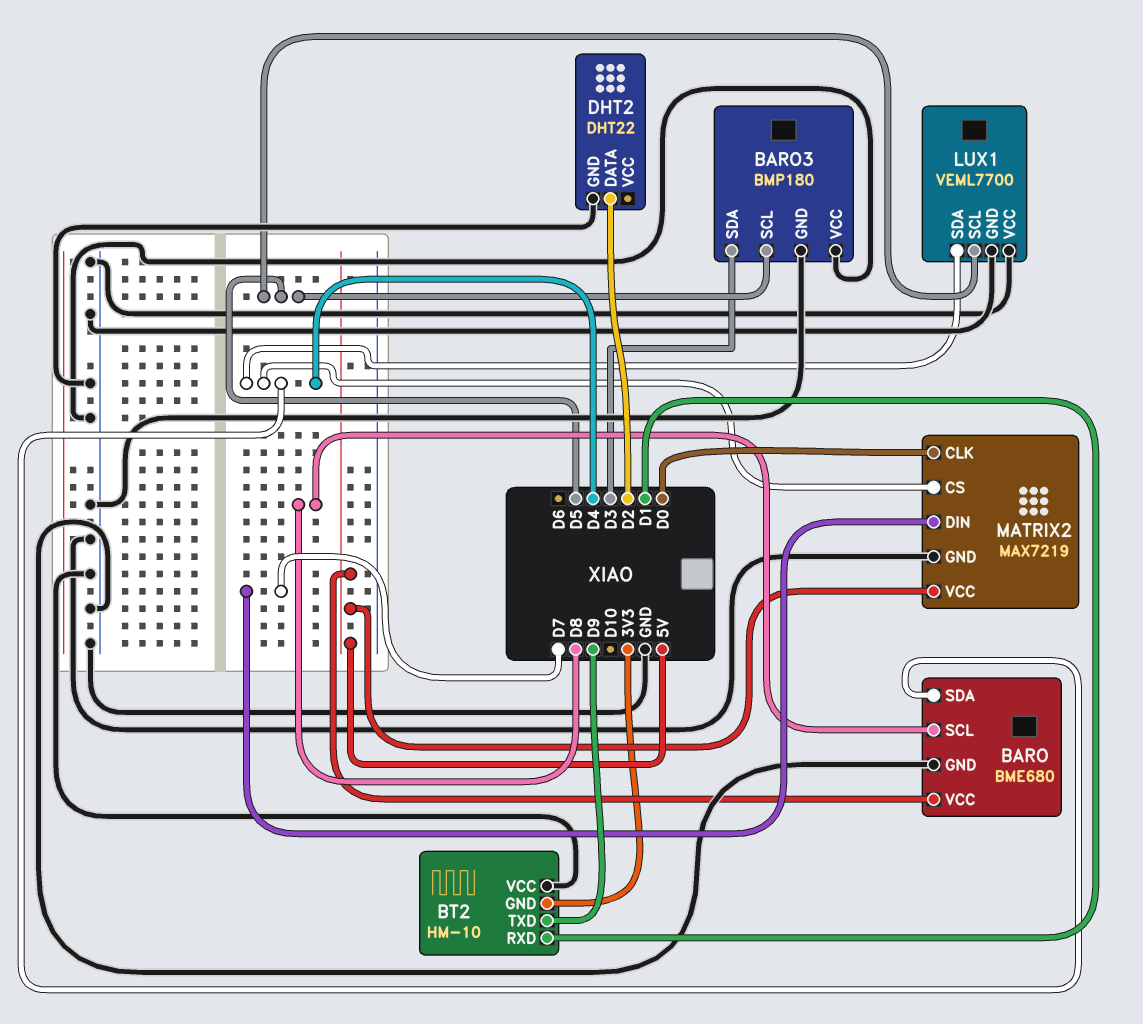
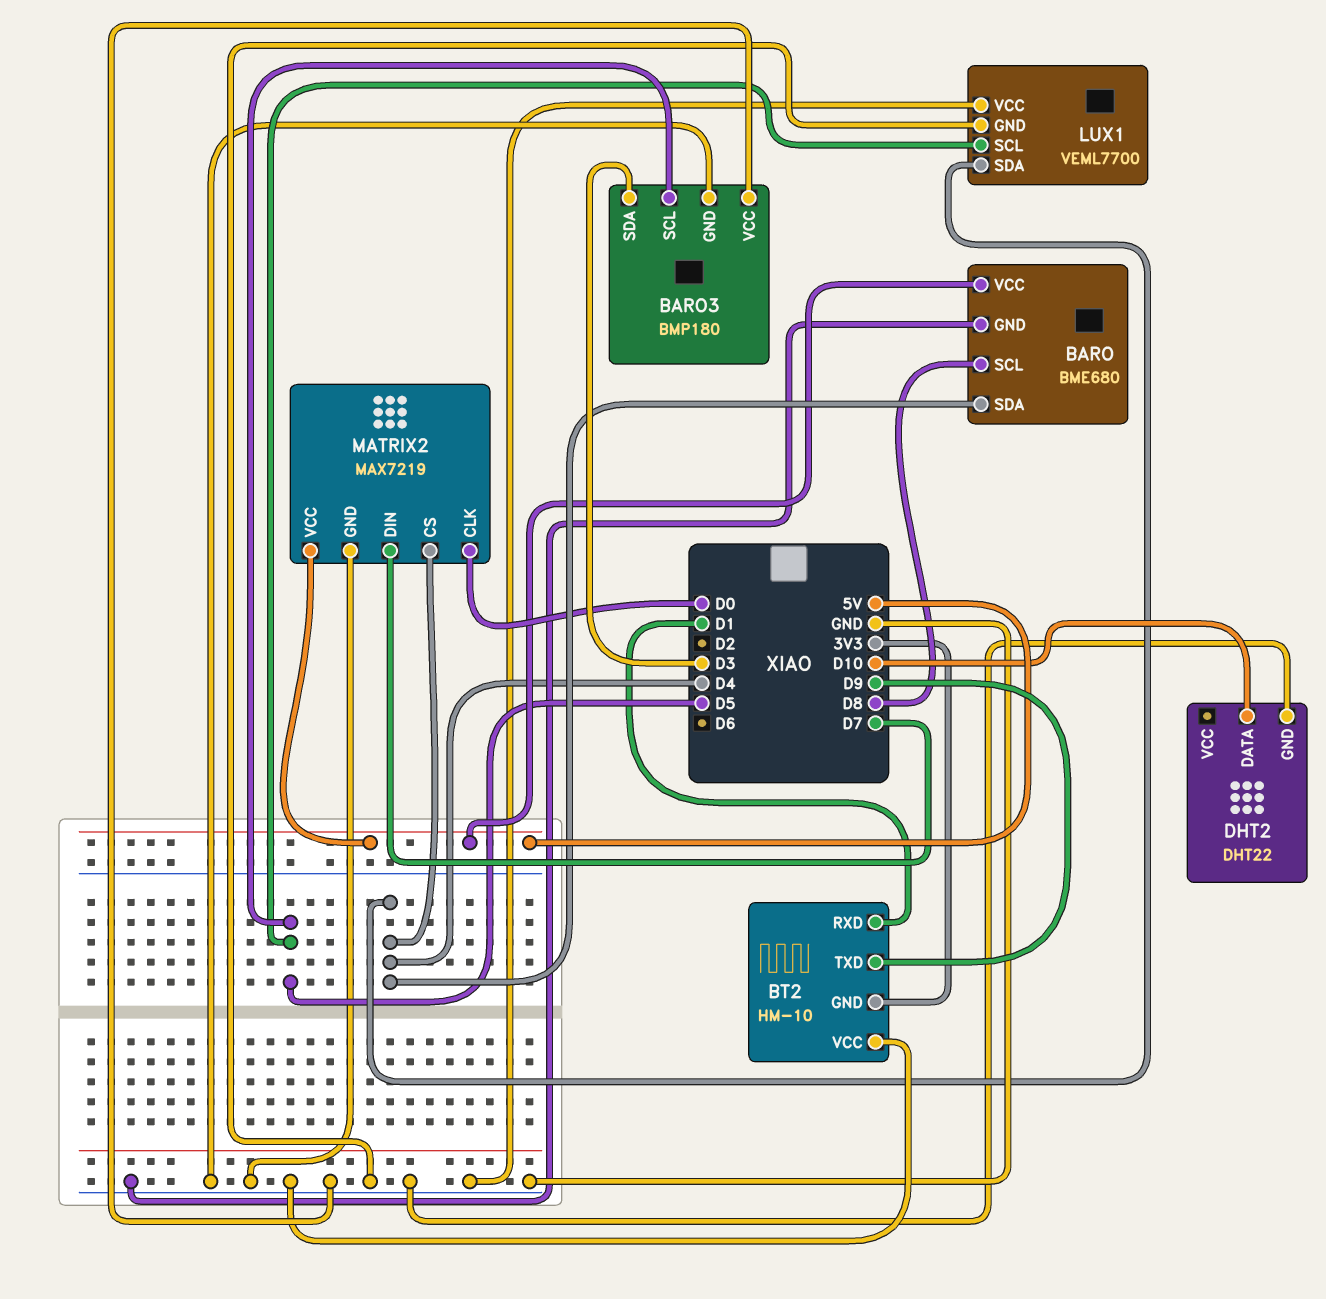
DHT2 pin DATA: D2 -> D10

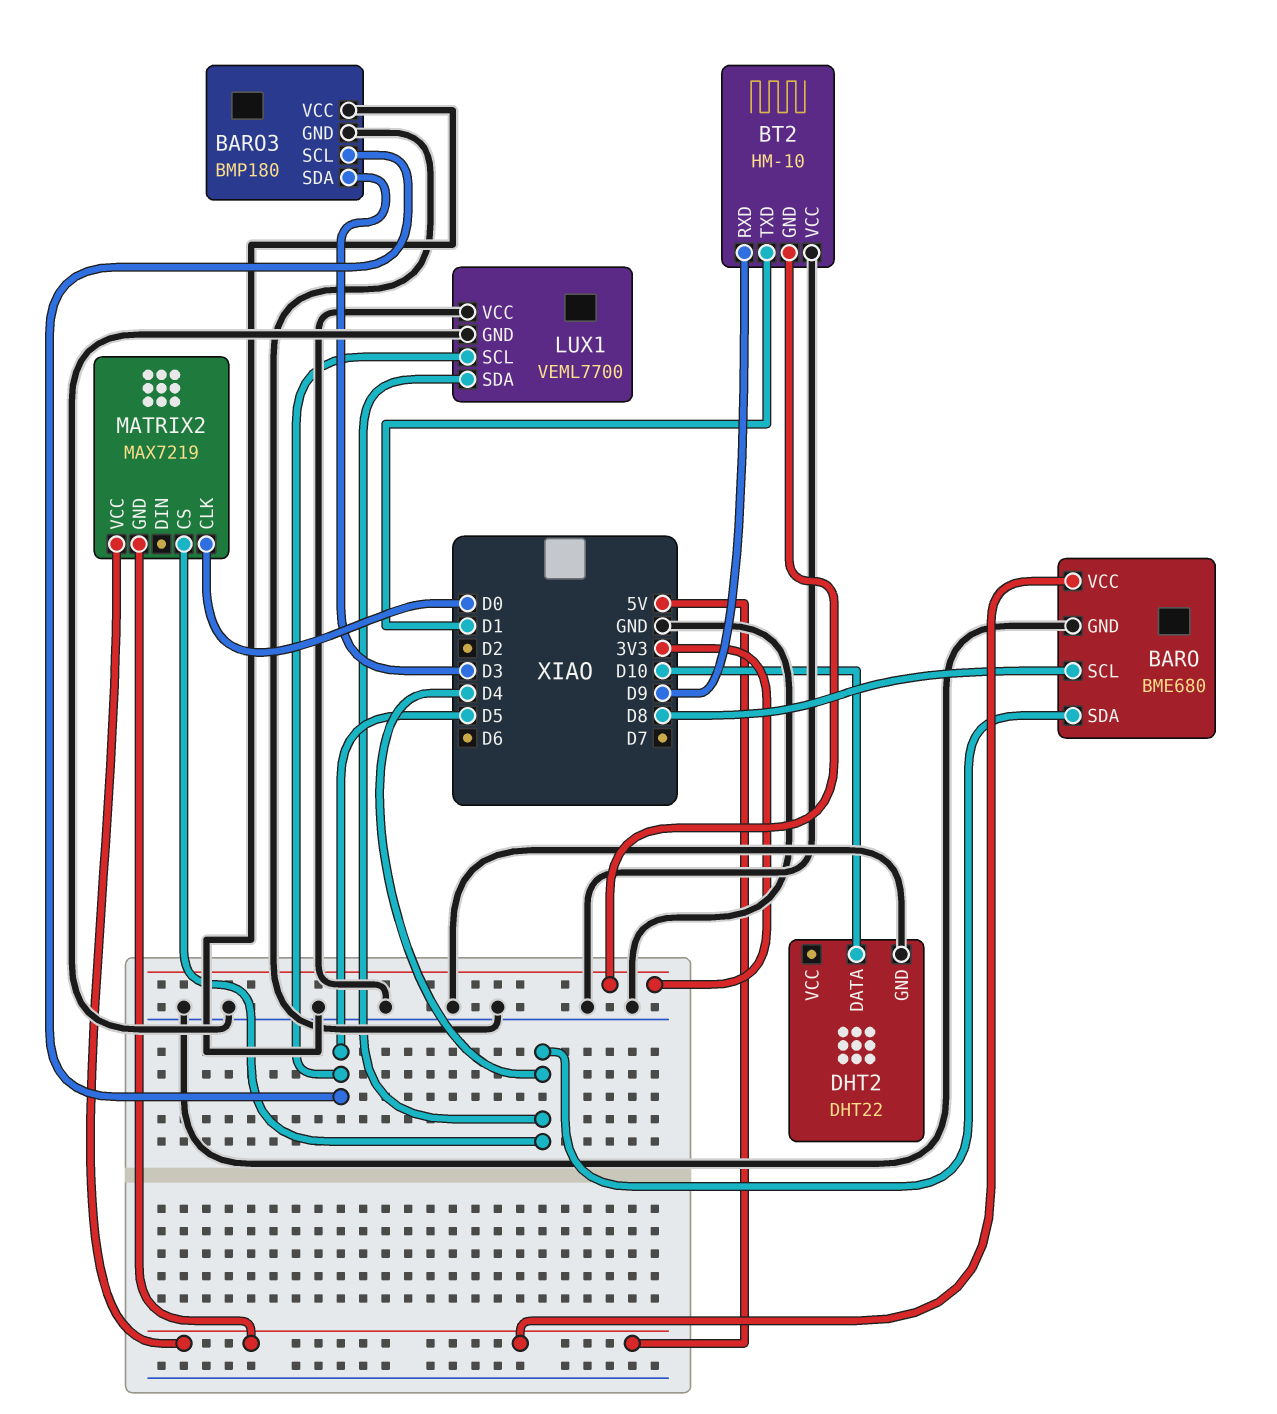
BT2 pin RXD: D1 -> D9
BT2 pin TXD: D9 -> D1
MATRIX2 pin DIN: D7 -> none
MATRIX2 pin GND: GND -> 5V

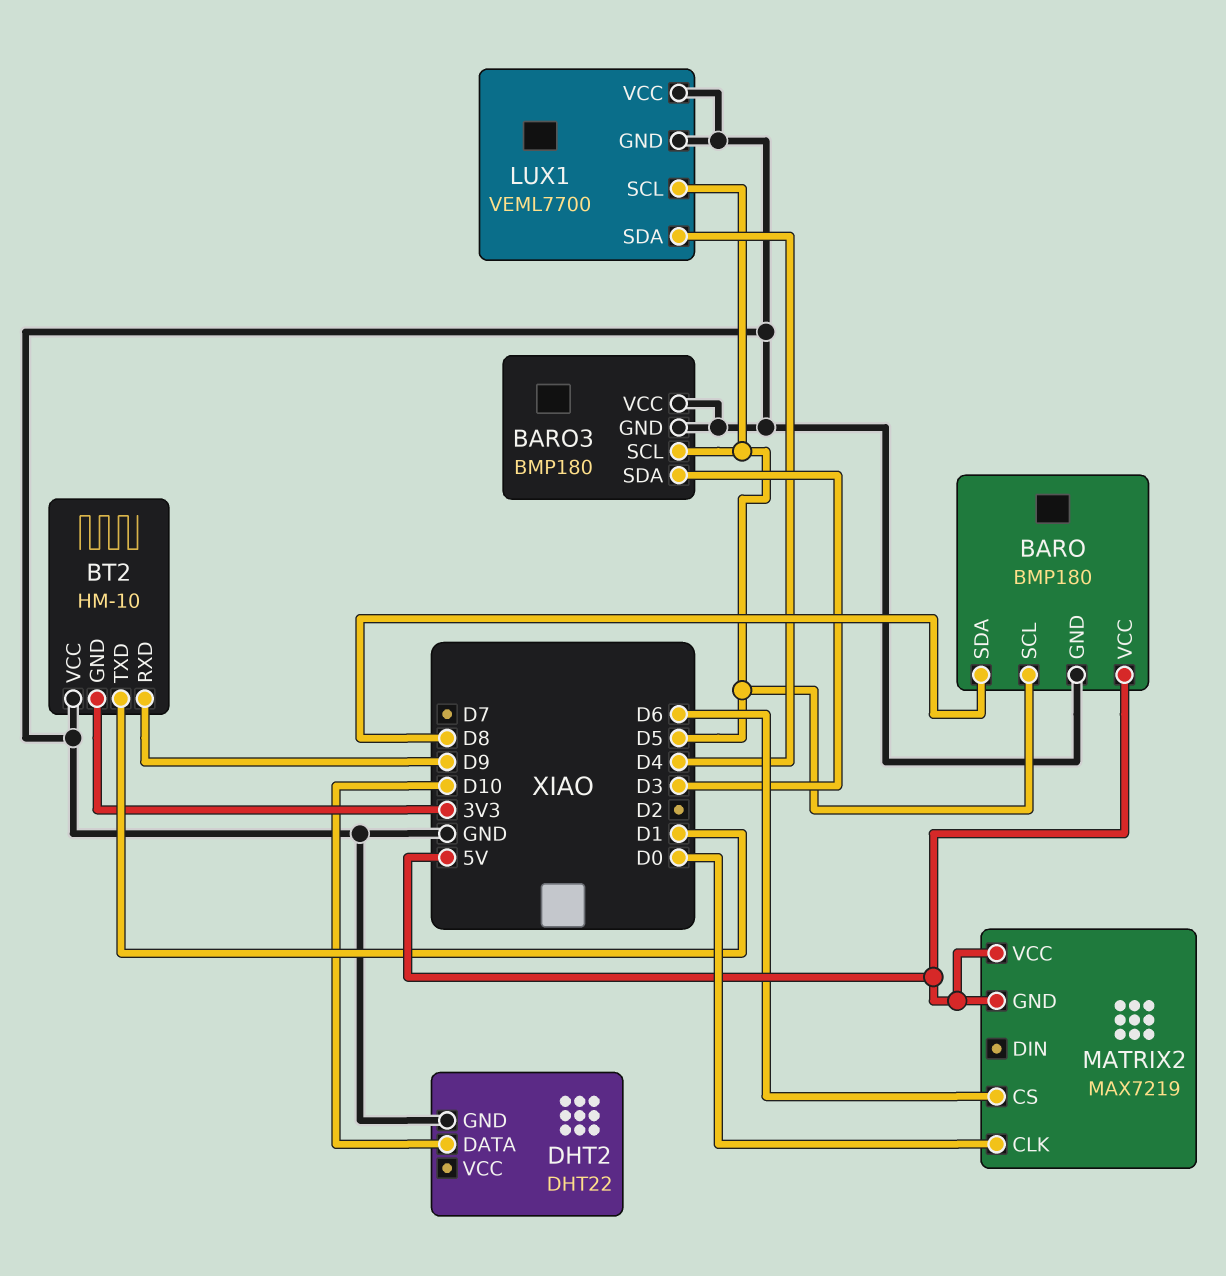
BARO: BME680 -> BMP180
BARO pin SCL: D8 -> D5
BARO pin SDA: D4 -> D8
MATRIX2 pin CS: D4 -> D6

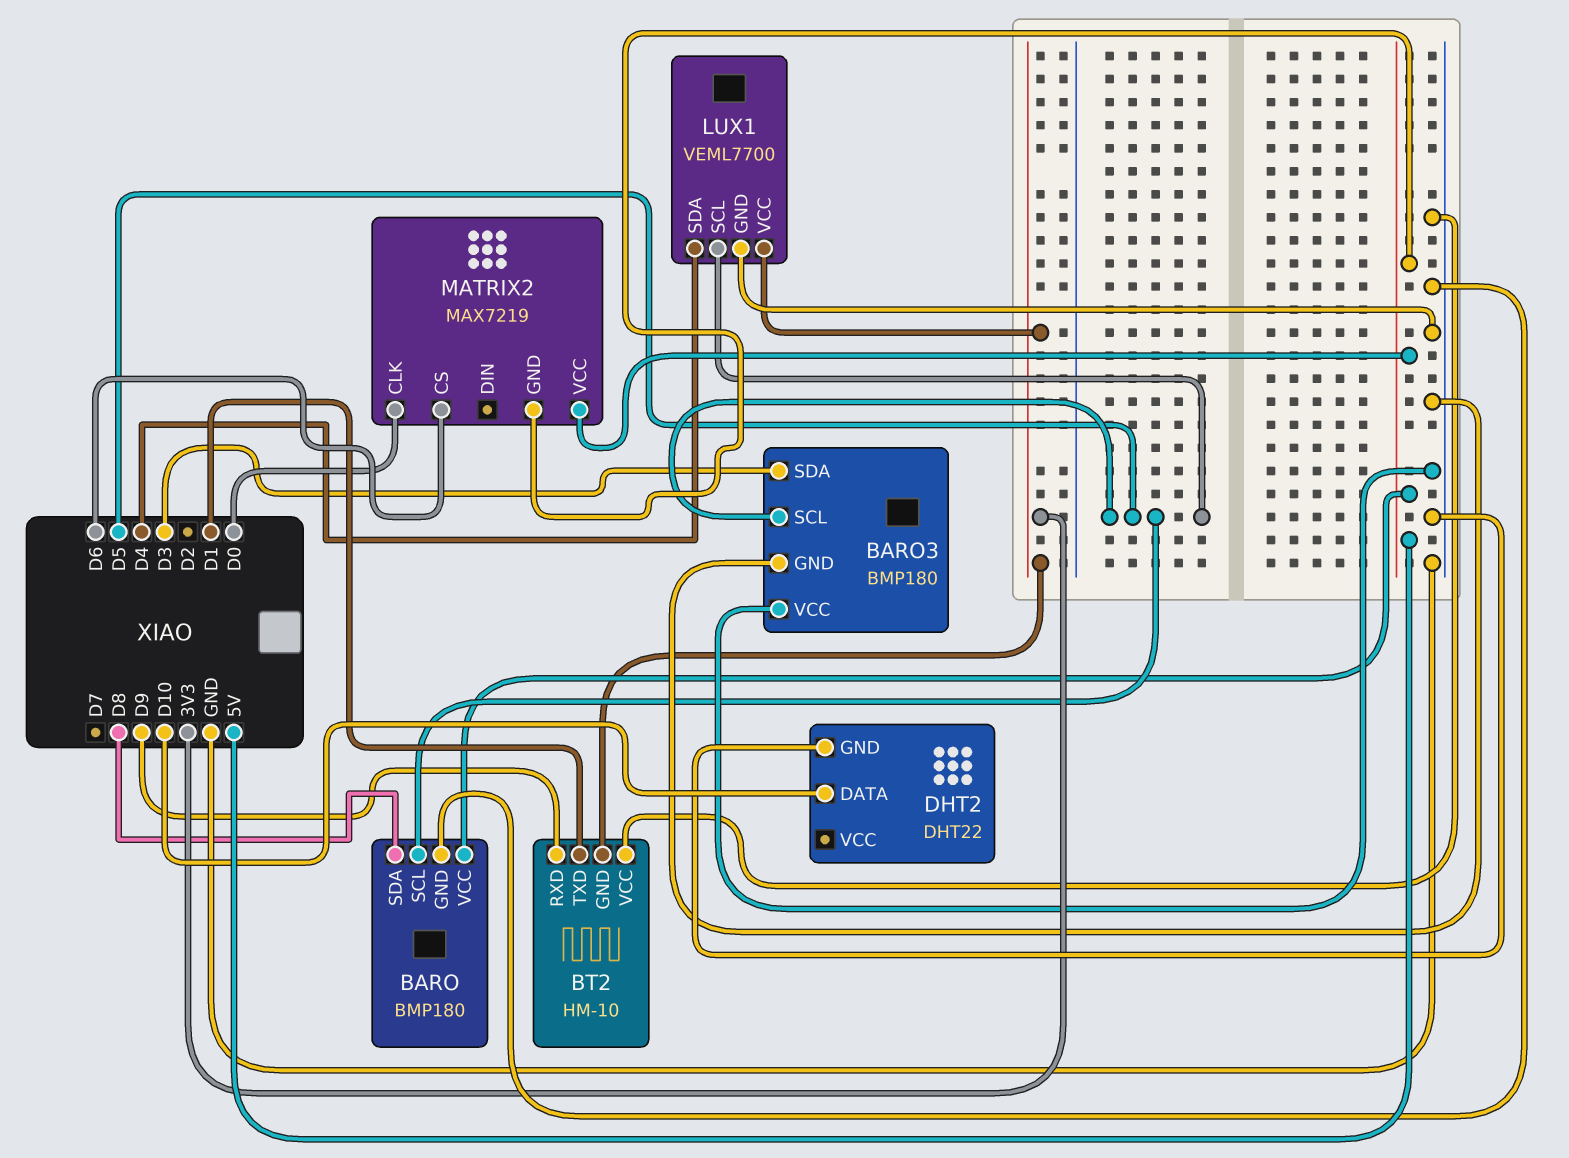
LUX1 pin VCC: GND -> 3V3

